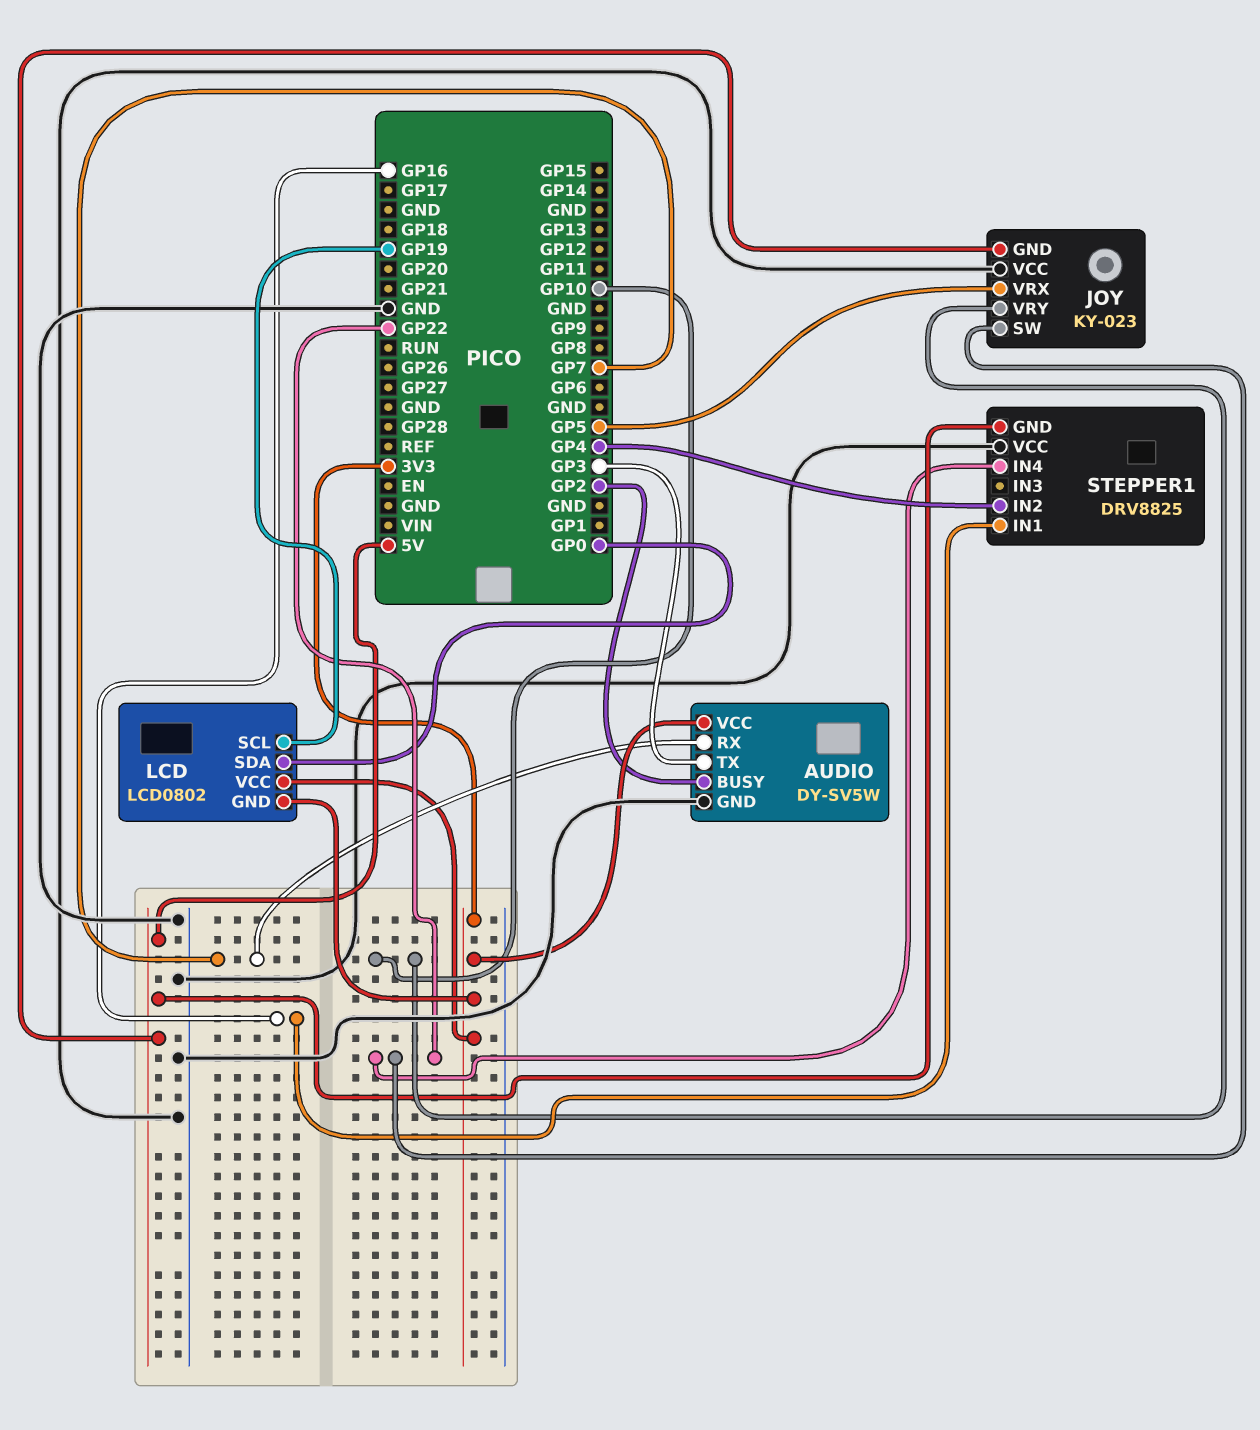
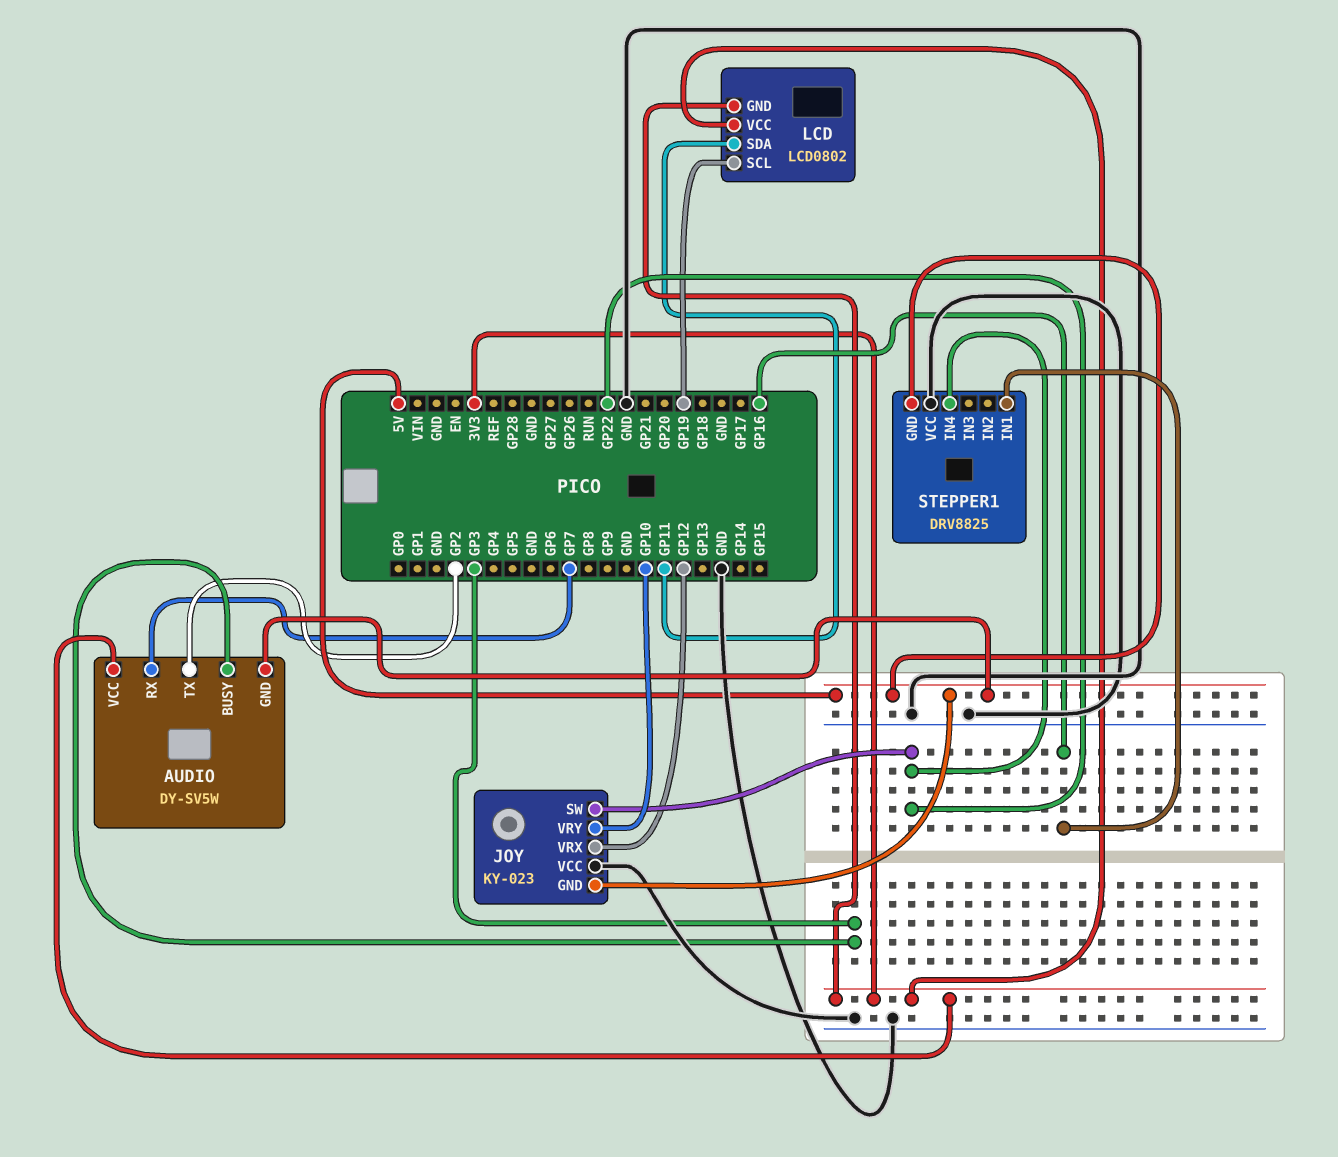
AUDIO pin BUSY: GP2 -> GP3
AUDIO pin GND: GND -> 5V
AUDIO pin TX: GP3 -> GP2
JOY pin VRX: GP5 -> GP12
LCD pin SDA: GP0 -> GP11
STEPPER1 pin IN2: GP4 -> none

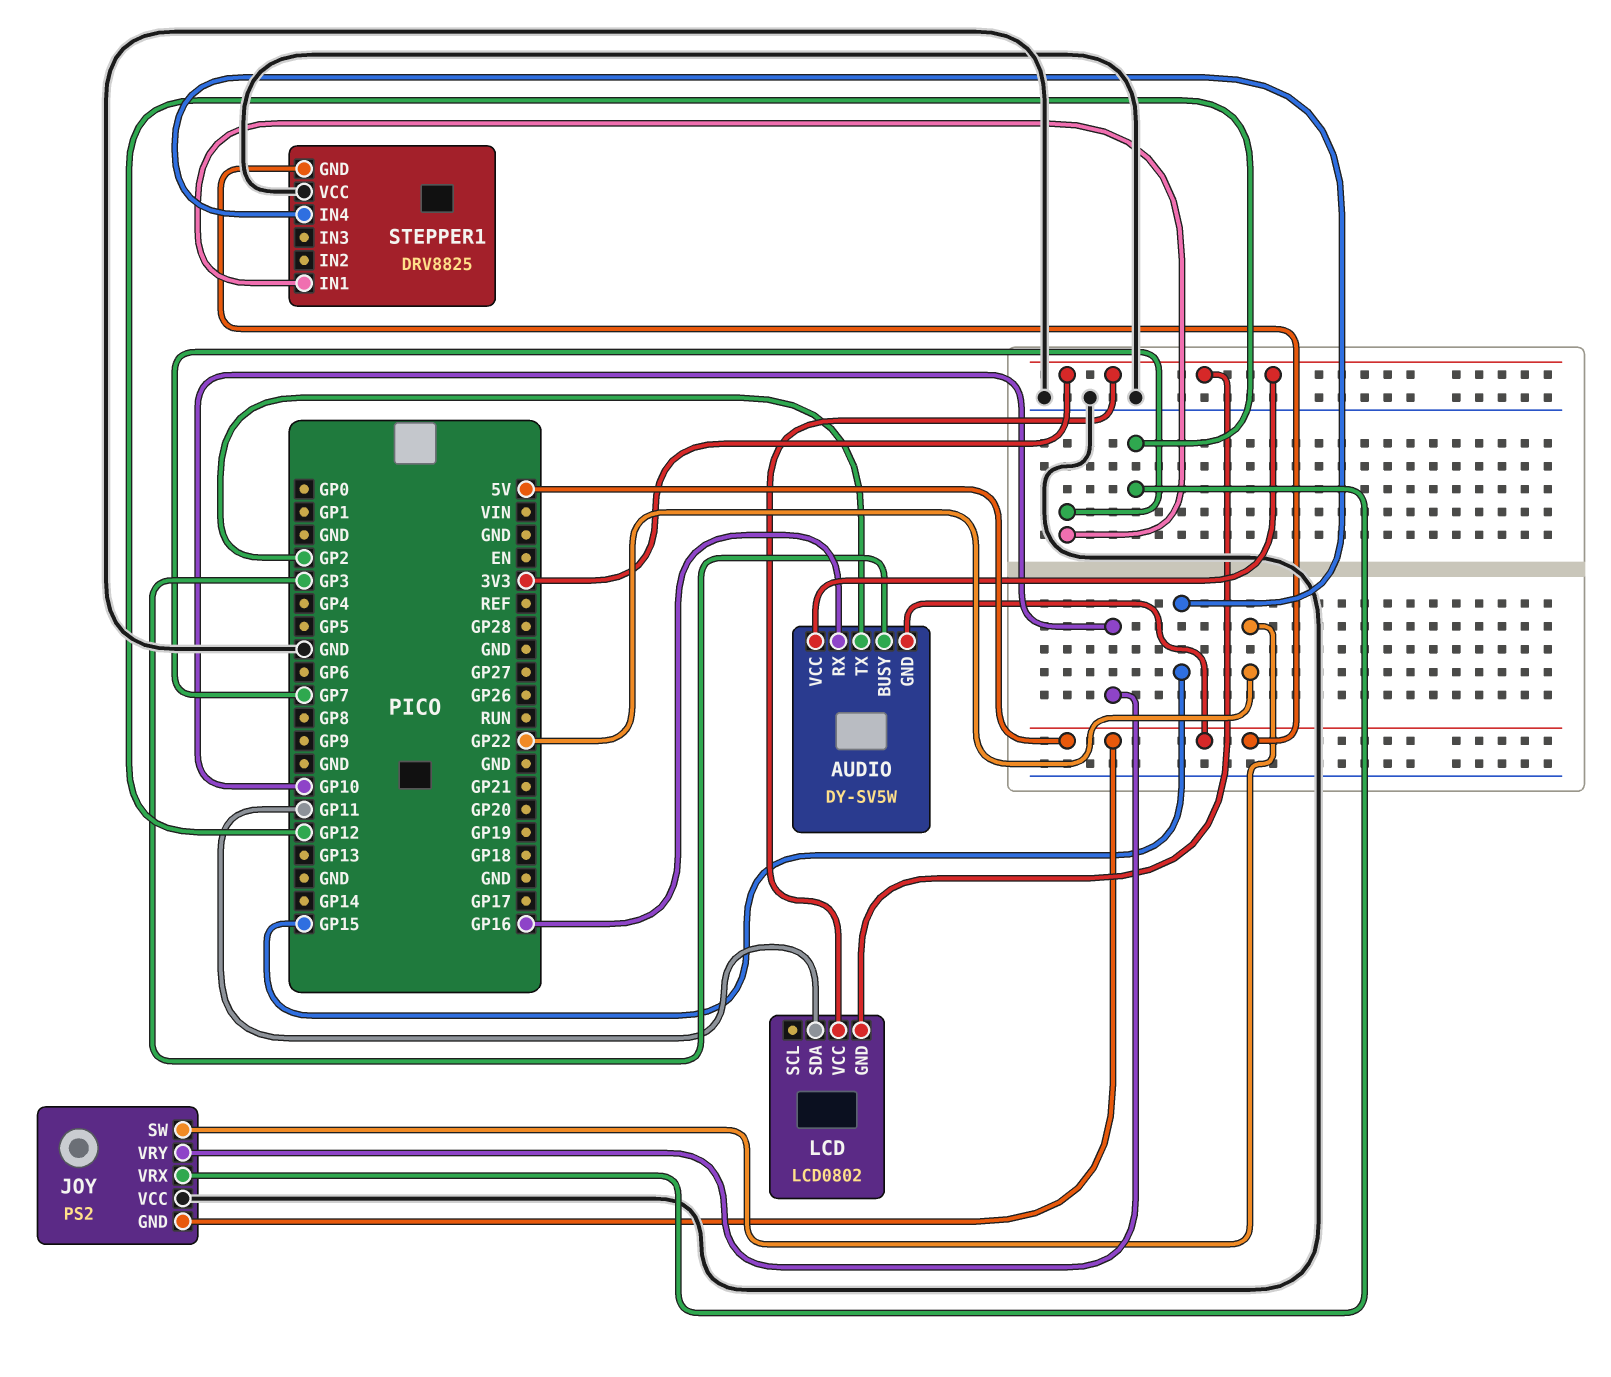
AUDIO pin RX: GP7 -> GP16
JOY: KY-023 -> PS2
LCD pin SCL: GP19 -> none
STEPPER1 pin IN1: GP16 -> GP7
STEPPER1 pin IN4: GP22 -> GP15

